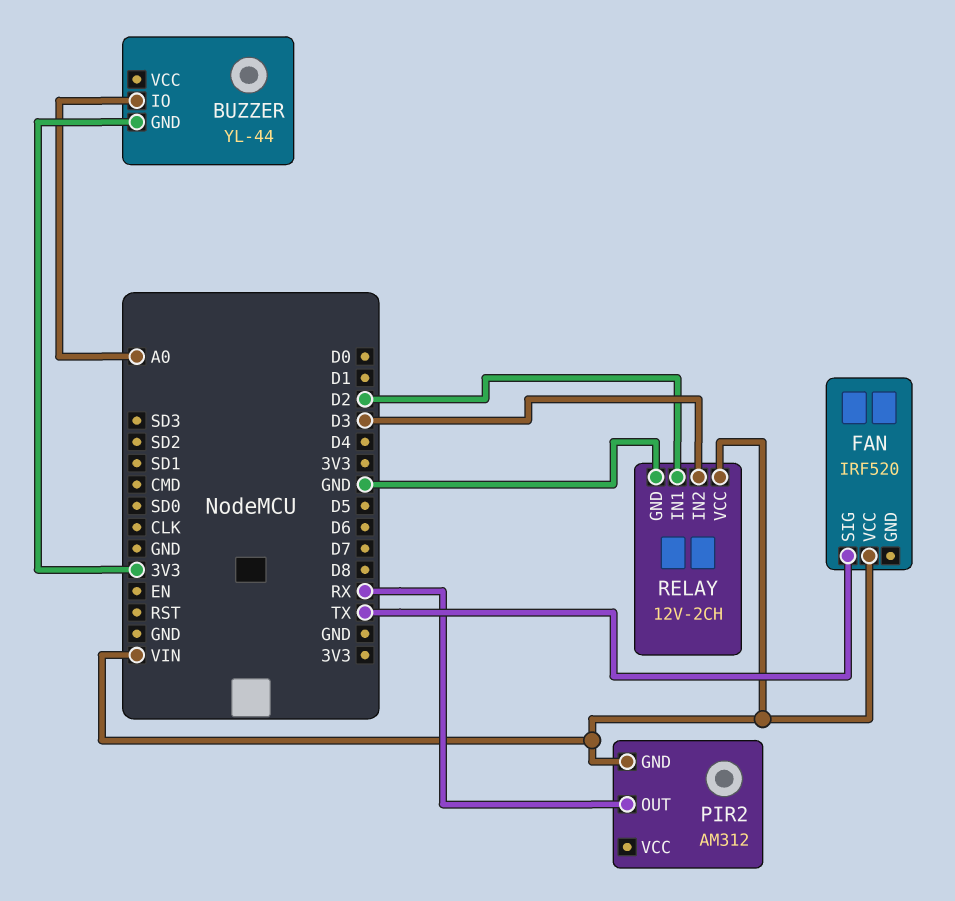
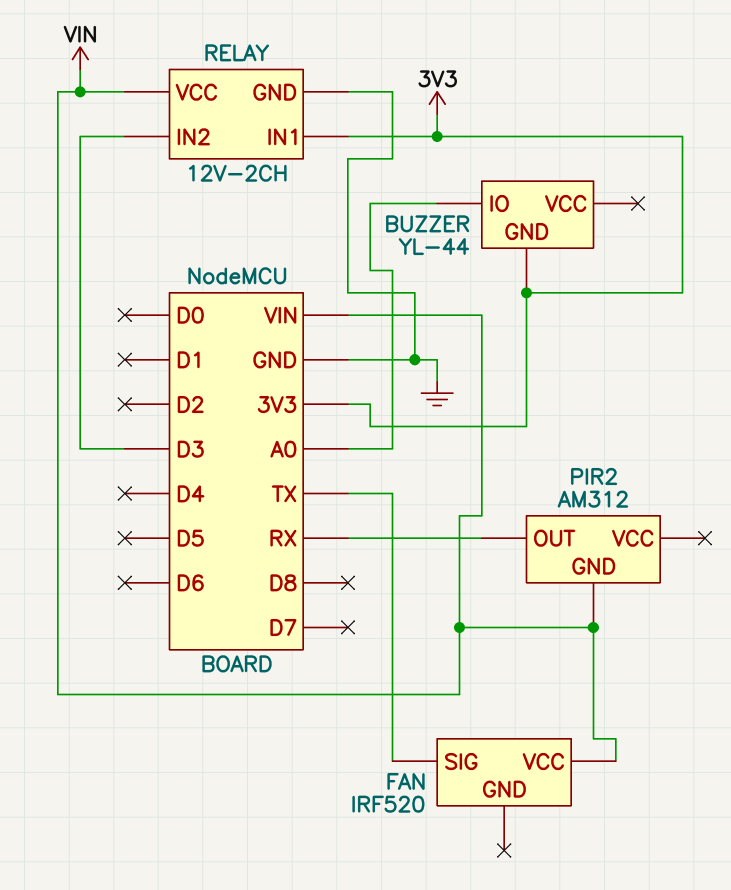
RELAY pin IN1: D2 -> 3V3

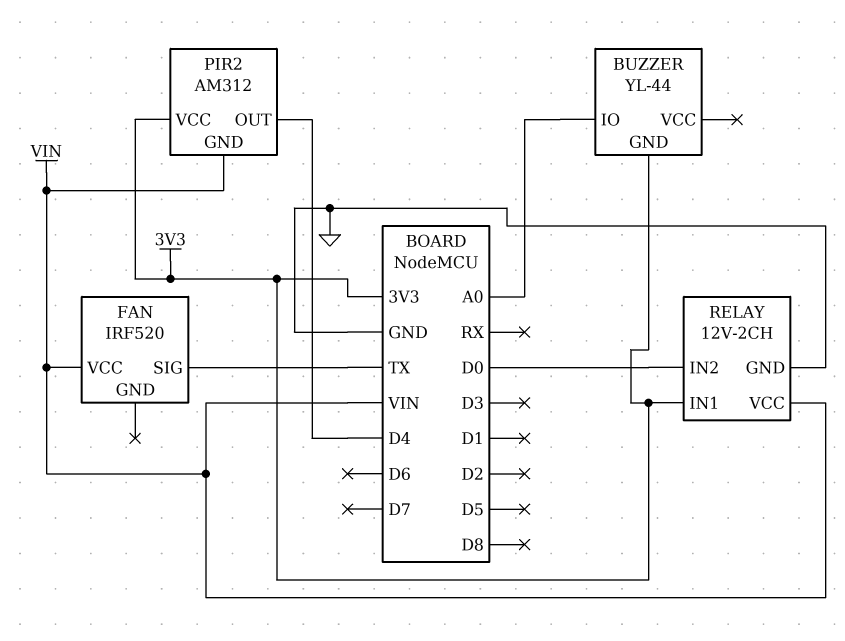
PIR2 pin OUT: RX -> D4
PIR2 pin VCC: none -> 3V3
RELAY pin IN2: D3 -> D0

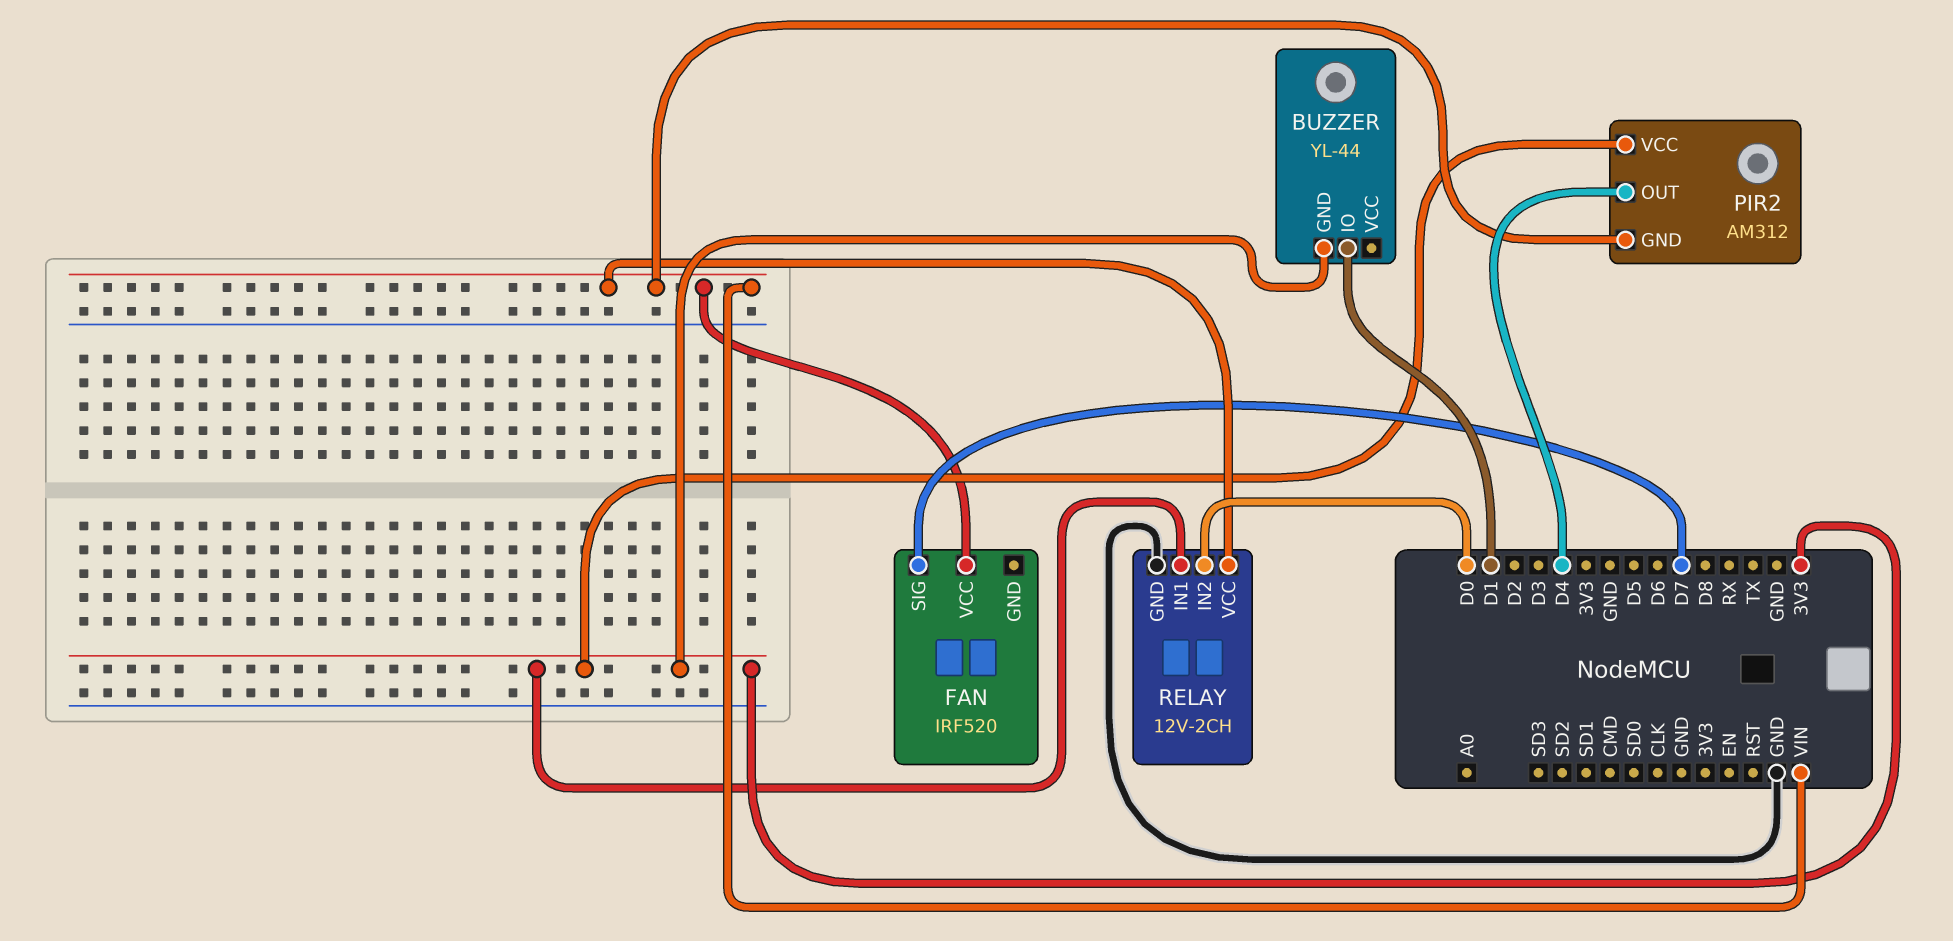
BUZZER pin IO: A0 -> D1
FAN pin SIG: TX -> D7

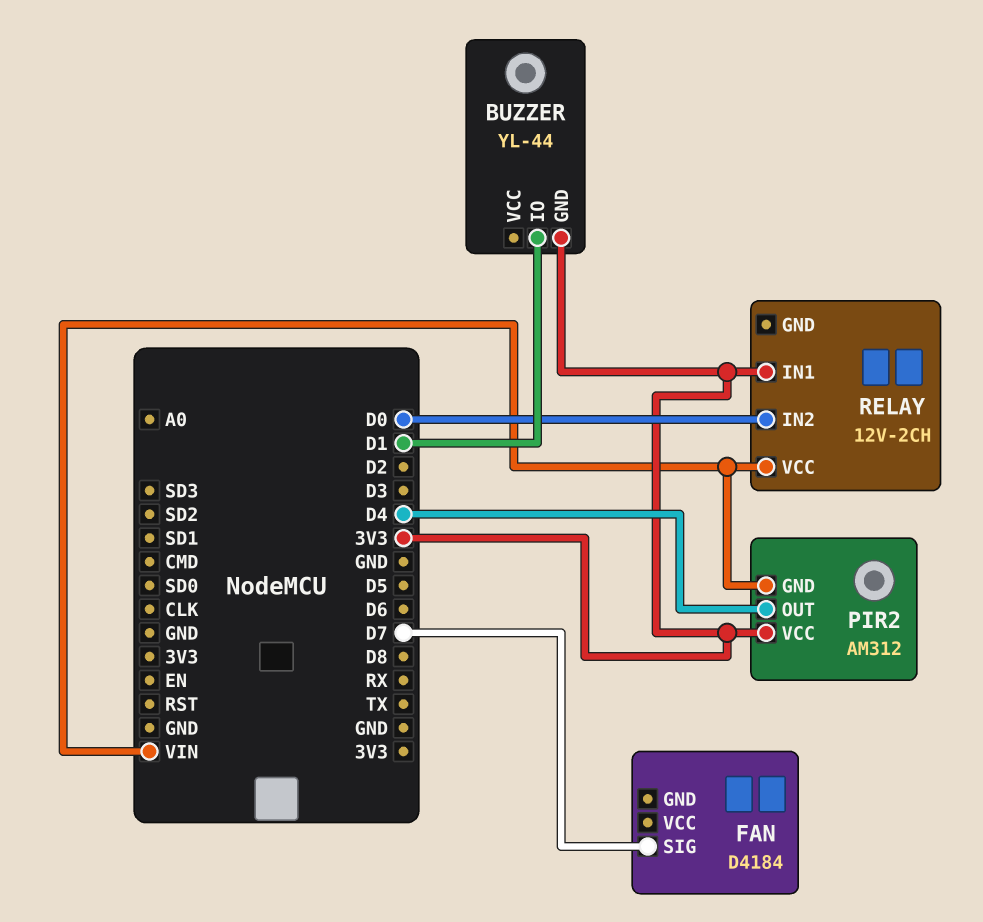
FAN: IRF520 -> D4184
FAN pin VCC: VIN -> none
RELAY pin GND: GND -> none

